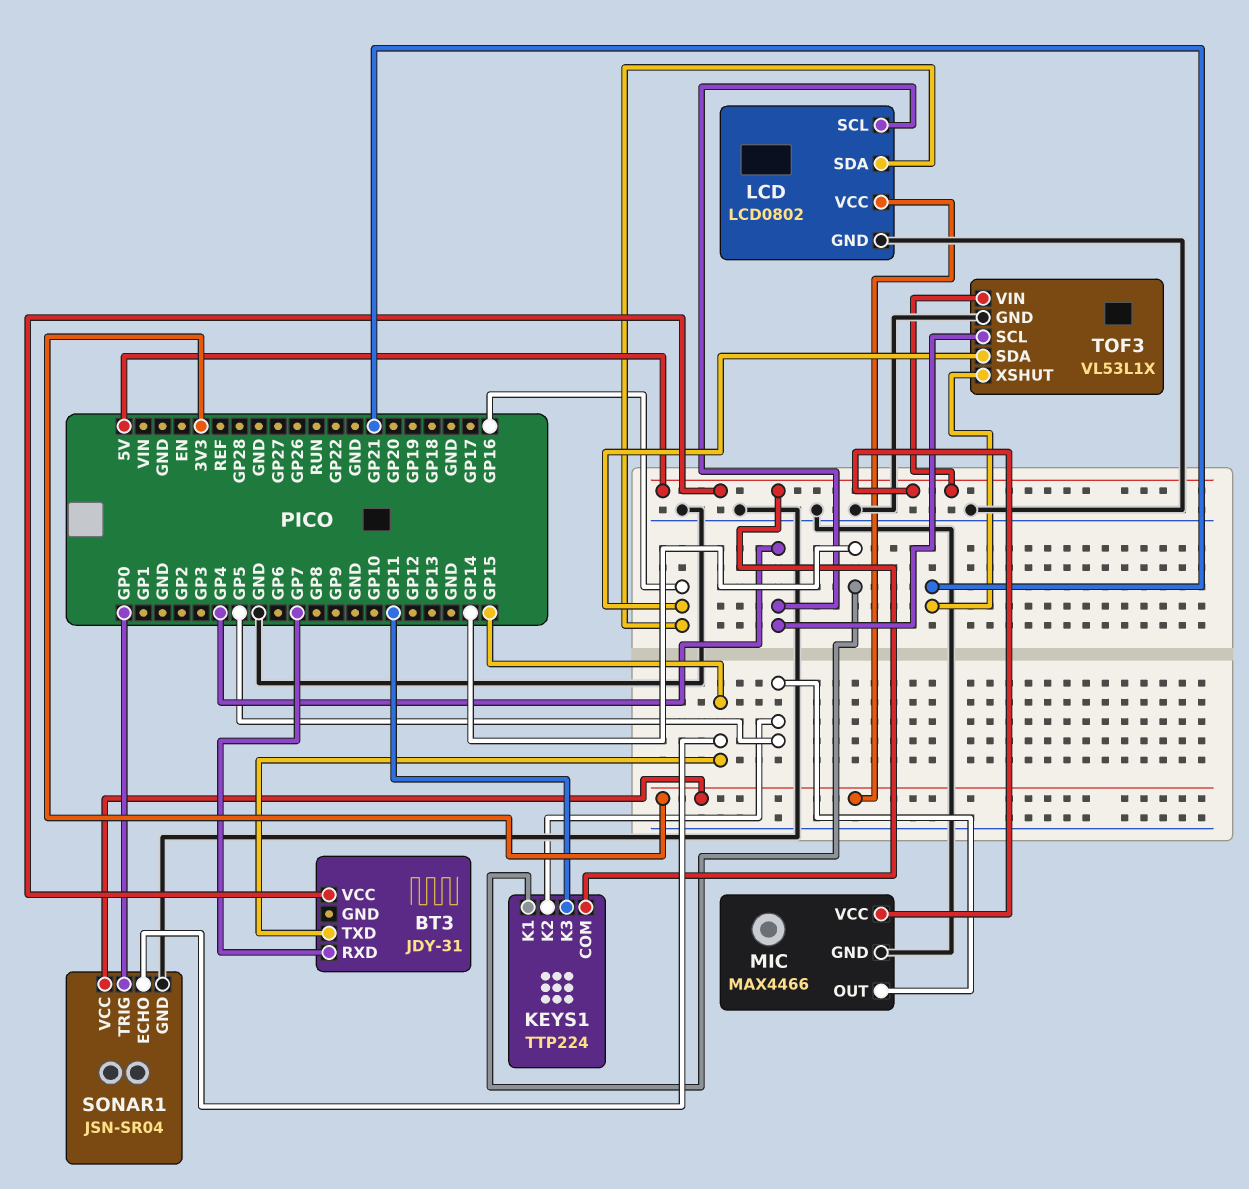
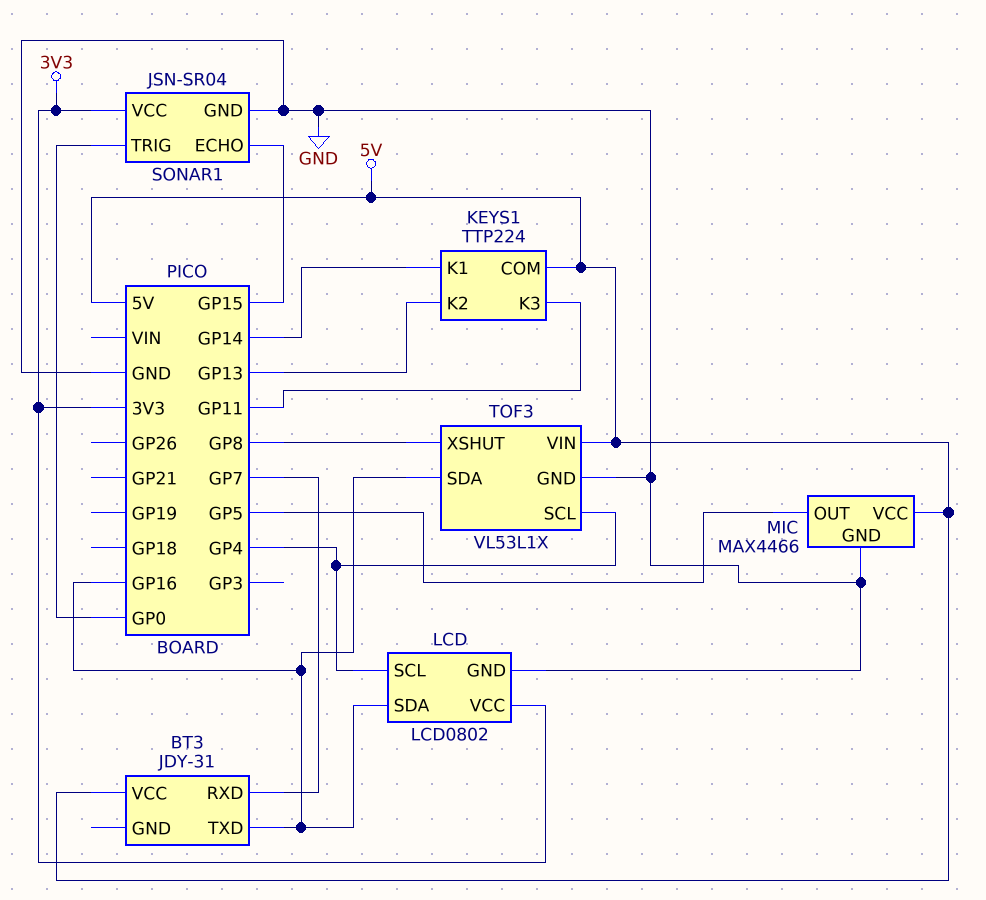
BT3 pin TXD: GP15 -> GP16
KEYS1 pin K2: GP5 -> GP13
TOF3 pin XSHUT: GP21 -> GP8

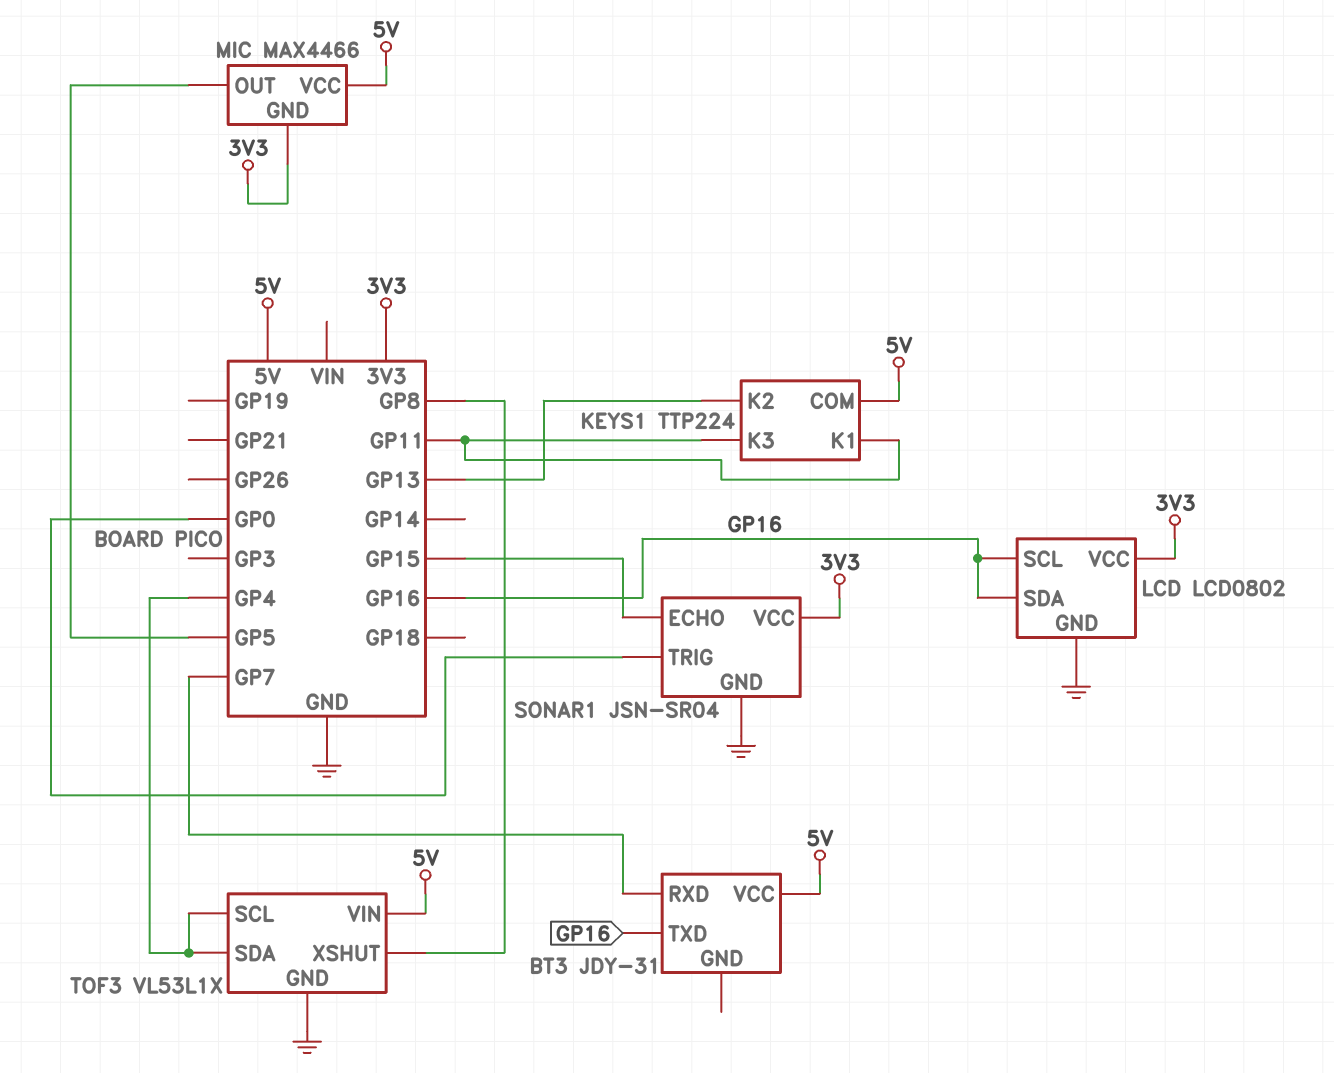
KEYS1 pin K1: GP14 -> GP11
LCD pin SCL: GP4 -> GP16
MIC pin GND: GND -> 3V3
TOF3 pin SDA: GP16 -> GP4

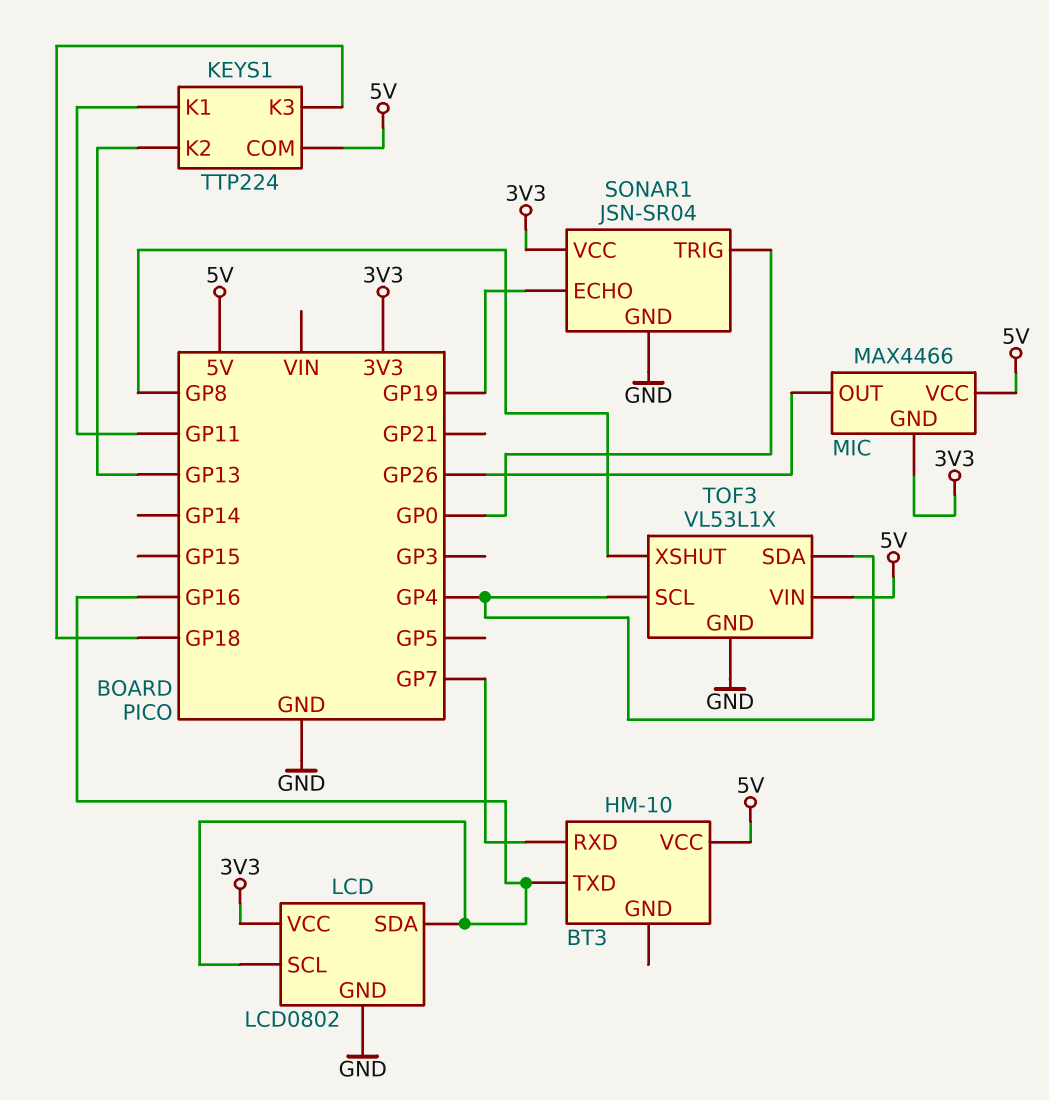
BT3: JDY-31 -> HM-10
KEYS1 pin K3: GP11 -> GP18
MIC pin OUT: GP5 -> GP26
SONAR1 pin ECHO: GP15 -> GP19

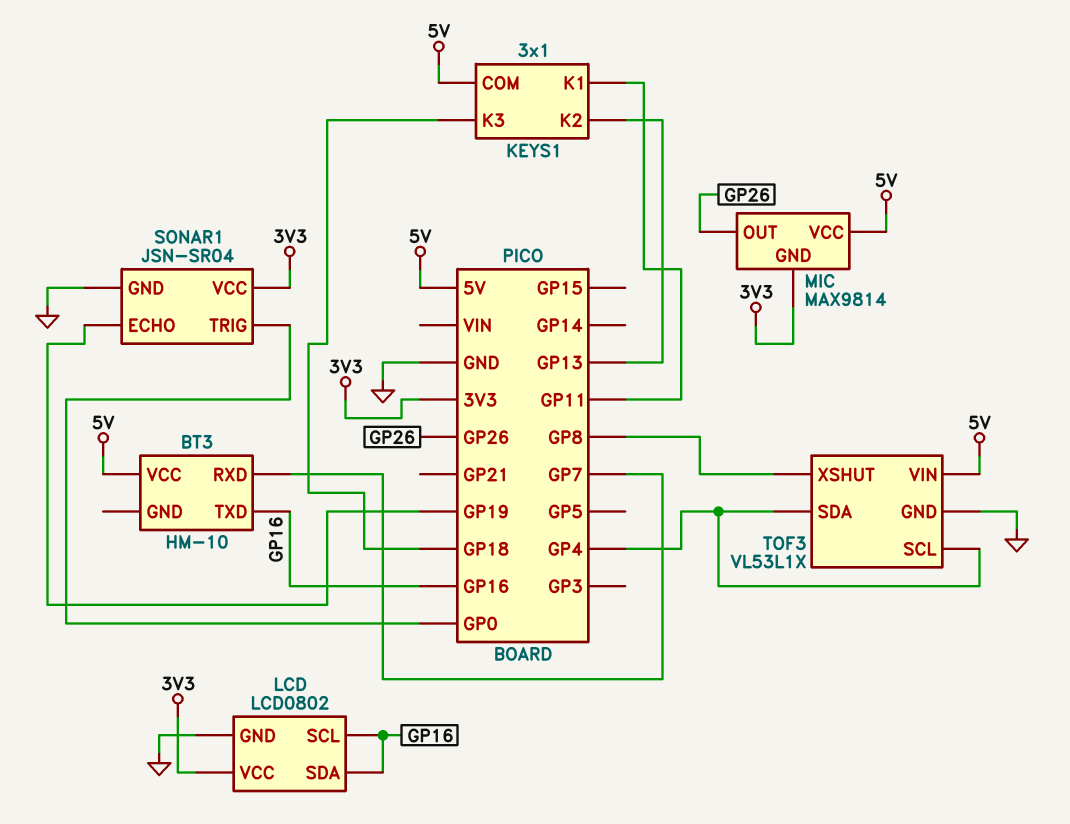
KEYS1: TTP224 -> 3x1
MIC: MAX4466 -> MAX9814

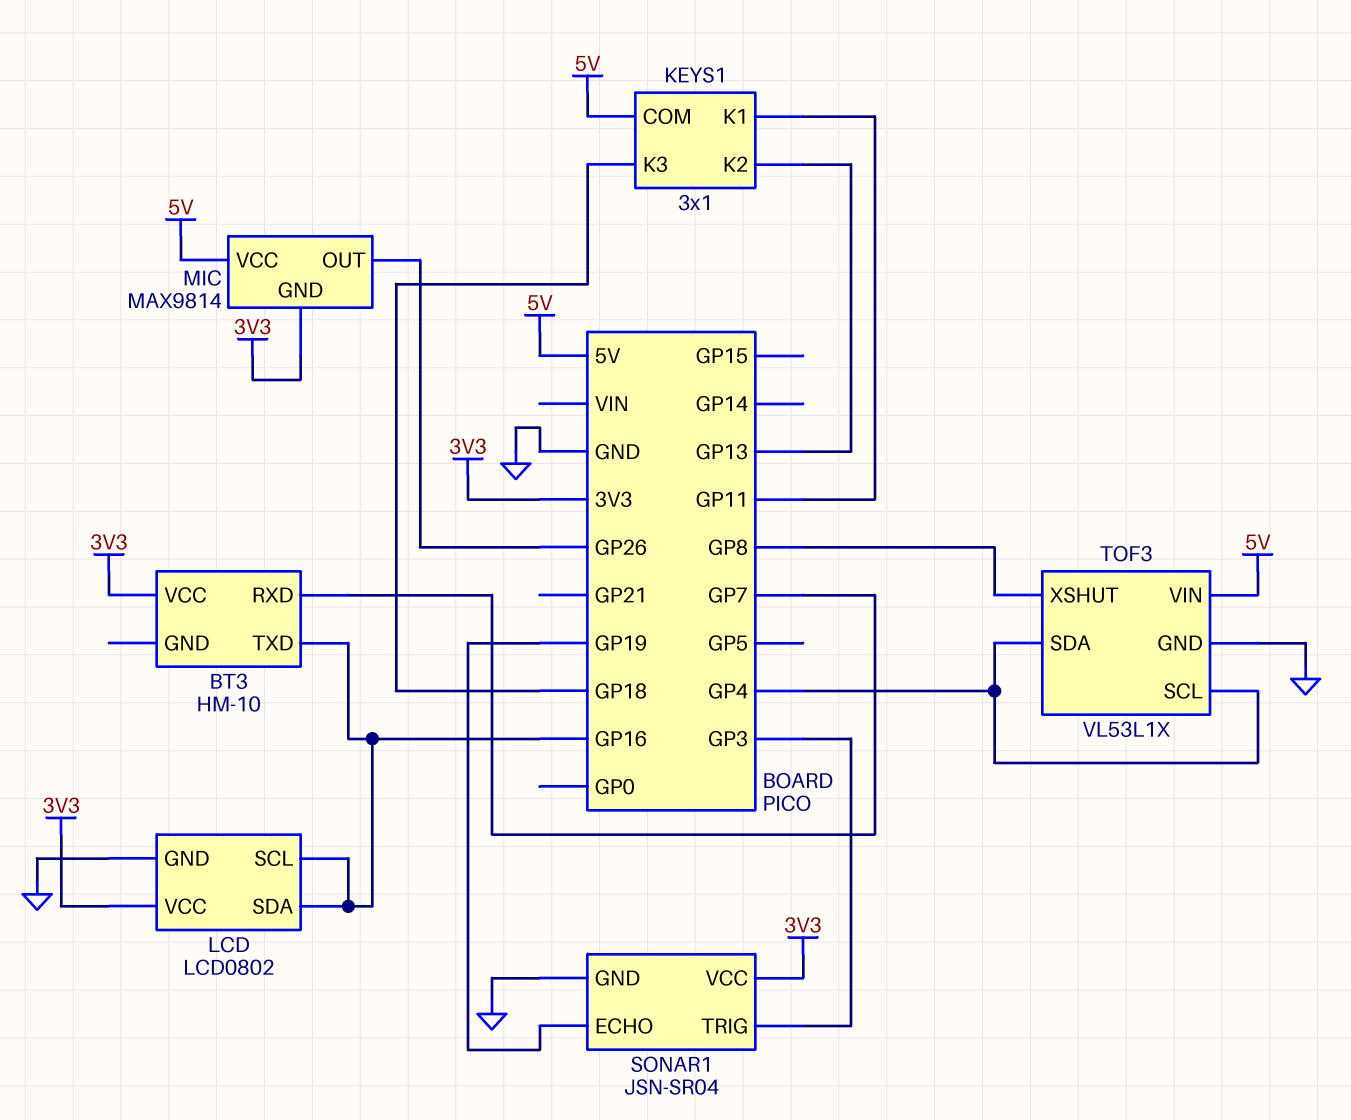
BT3 pin VCC: 5V -> 3V3
SONAR1 pin TRIG: GP0 -> GP3

